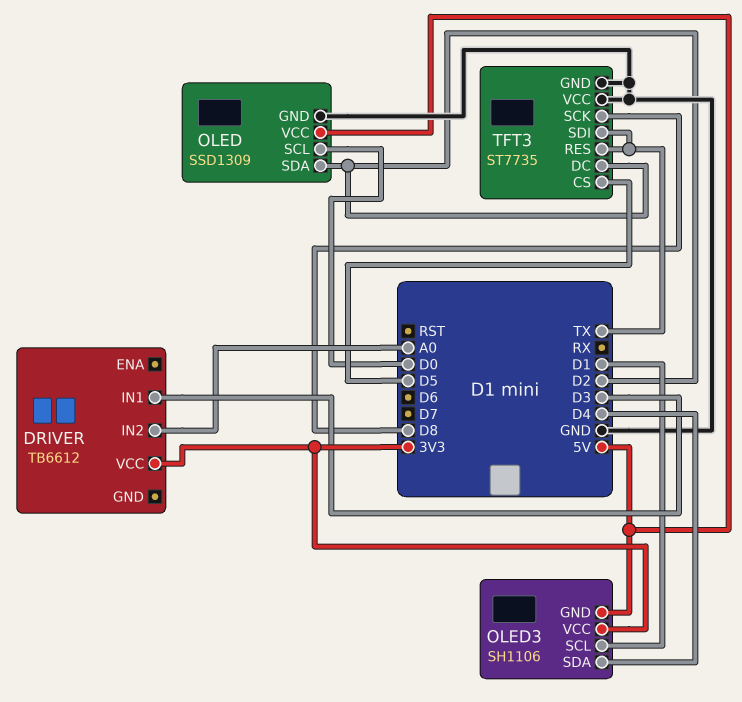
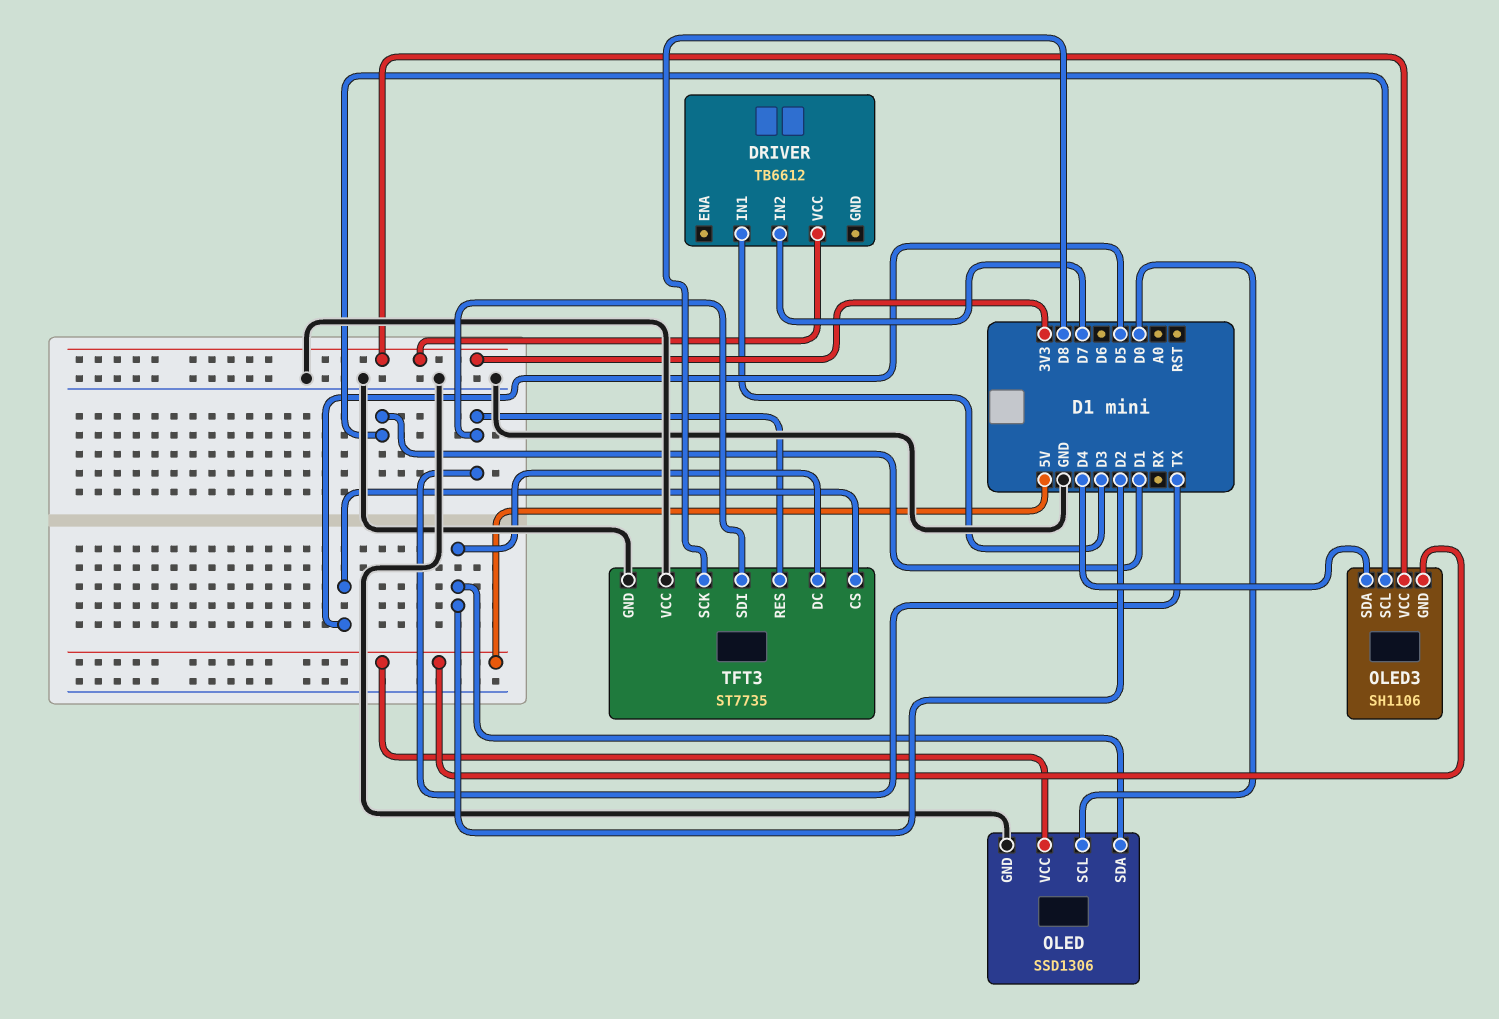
DRIVER pin IN2: A0 -> D7
OLED: SSD1309 -> SSD1306

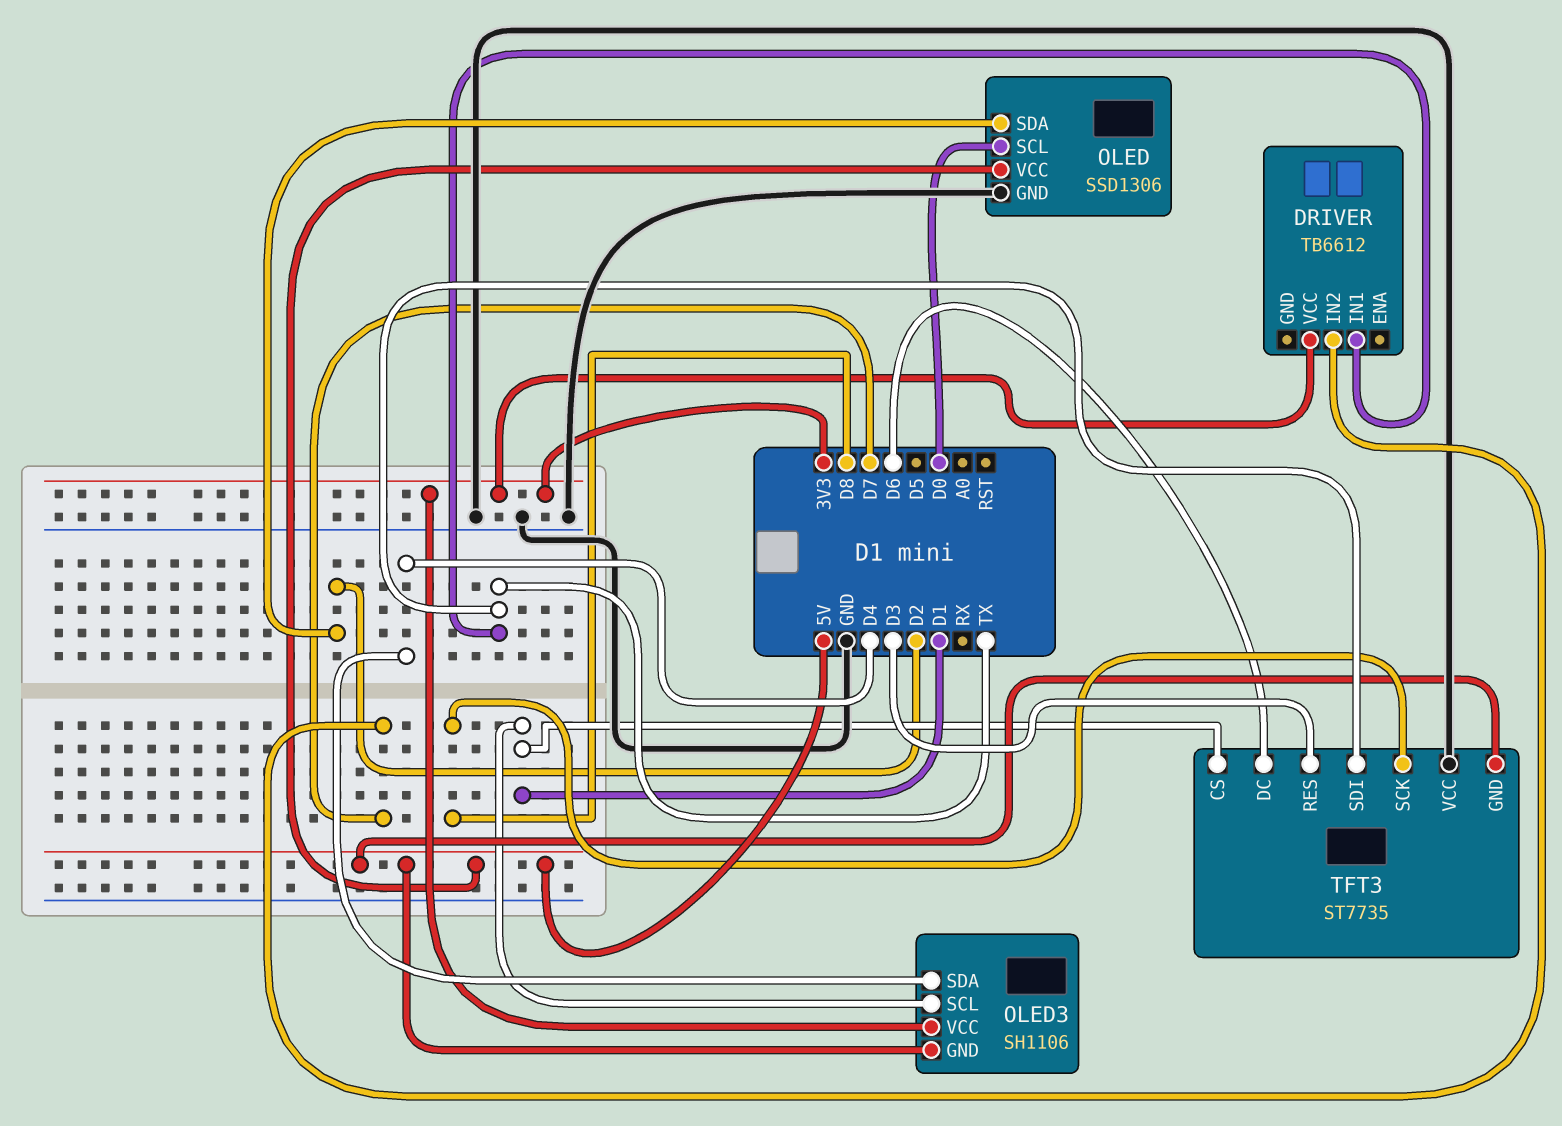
DRIVER pin IN1: D3 -> TX
TFT3 pin CS: D5 -> D1
TFT3 pin DC: D2 -> D6
TFT3 pin GND: GND -> 5V
TFT3 pin RES: TX -> D3

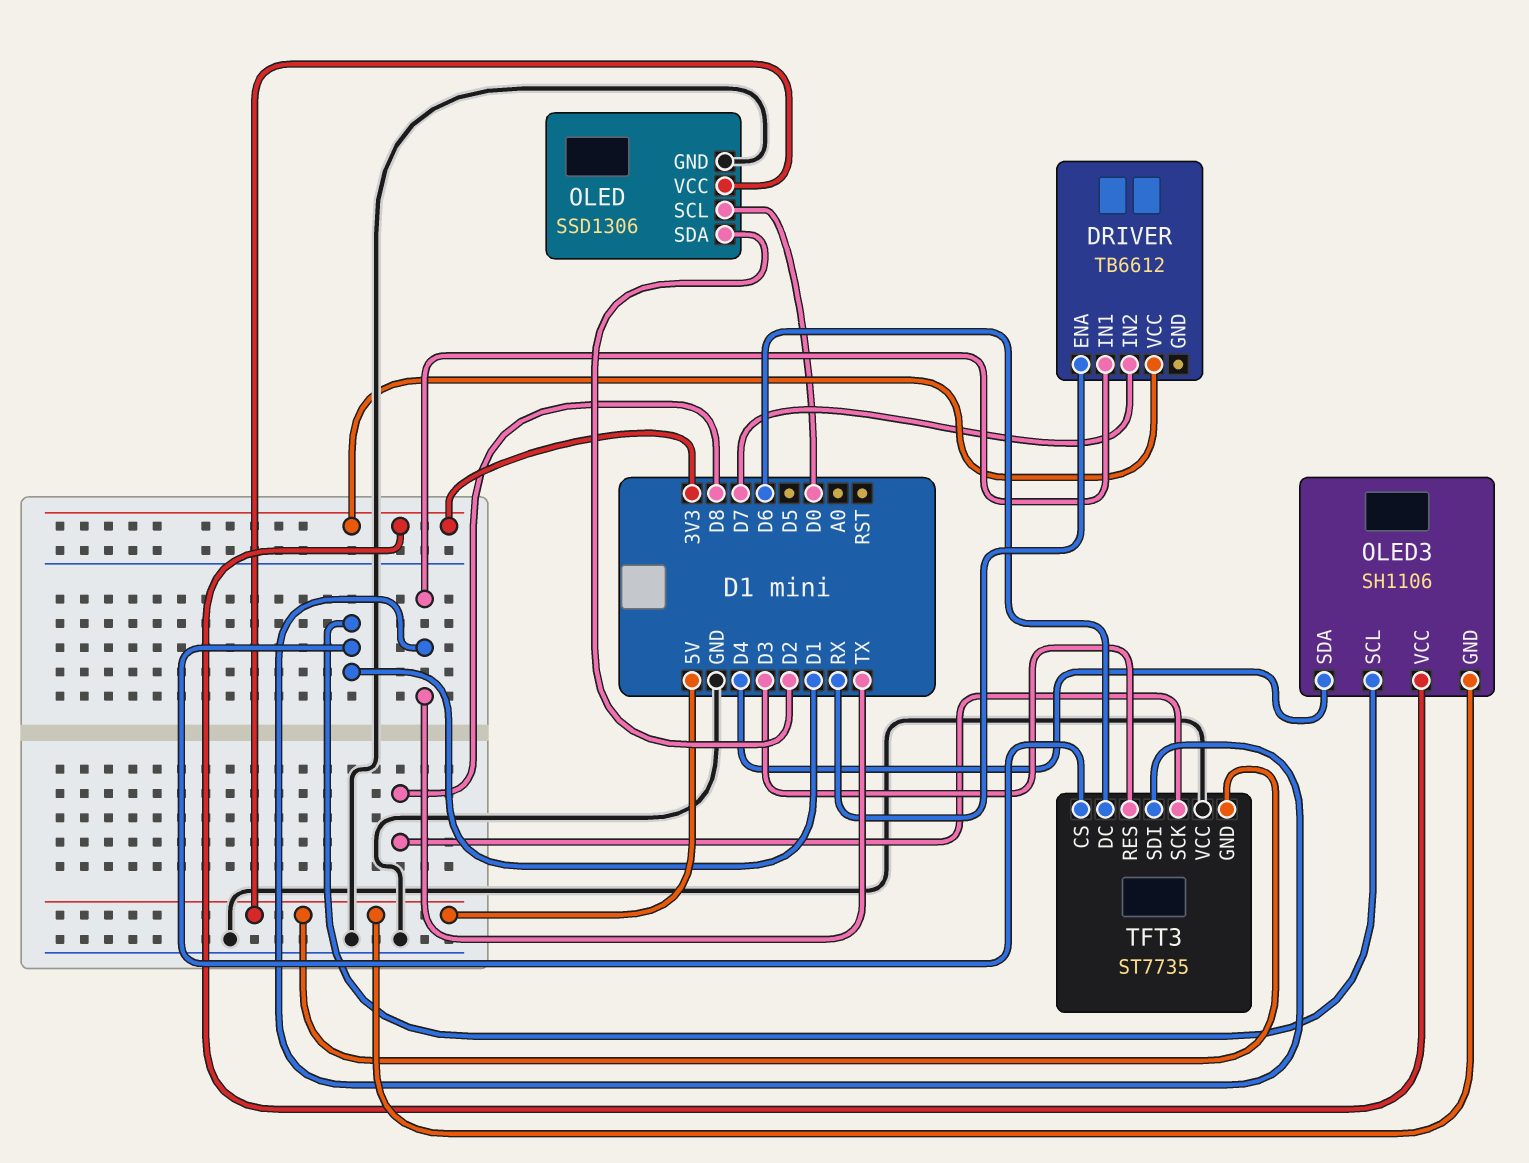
DRIVER pin ENA: none -> RX

